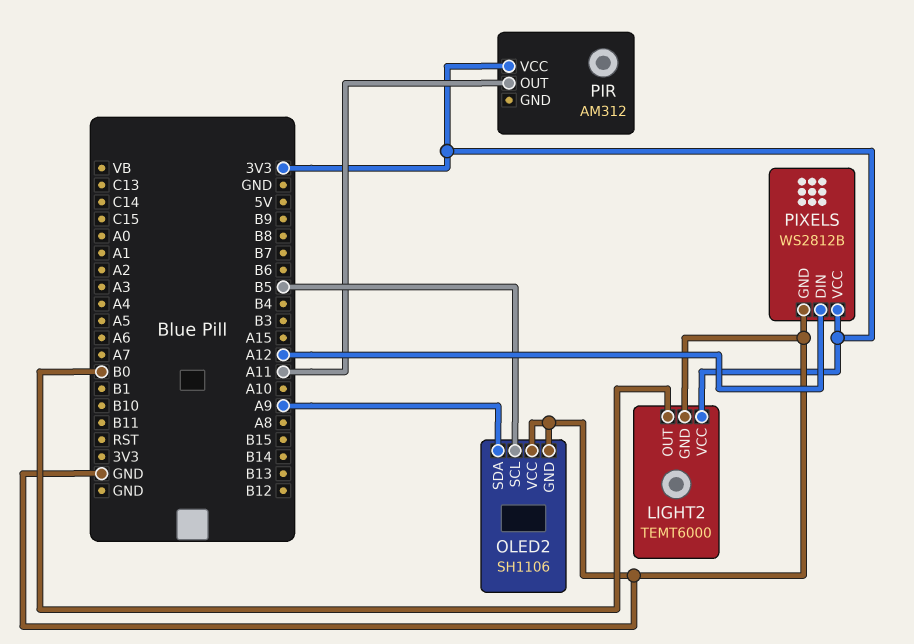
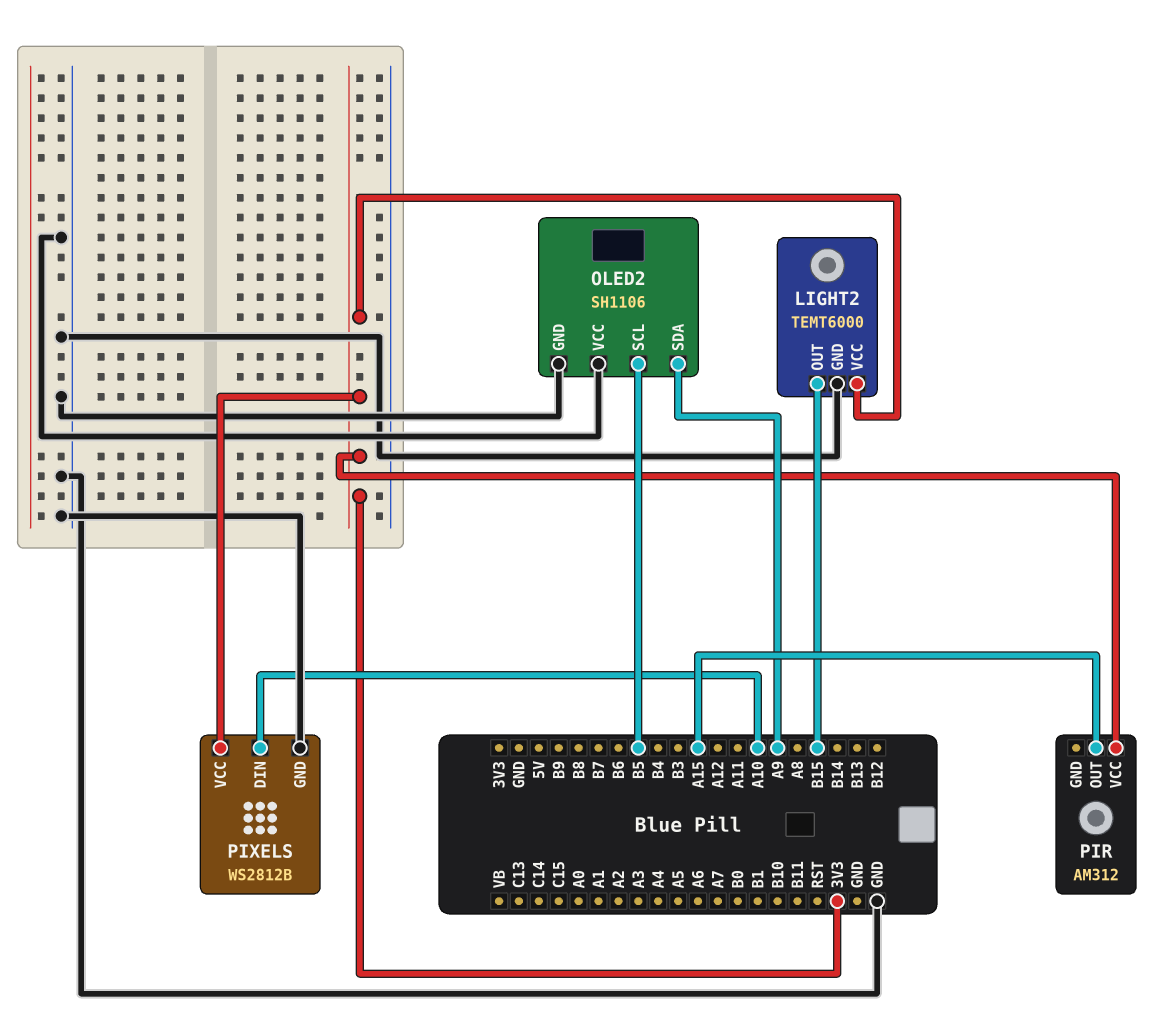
LIGHT2 pin OUT: B0 -> B15
PIR pin OUT: A11 -> A15
PIXELS pin DIN: A12 -> A10

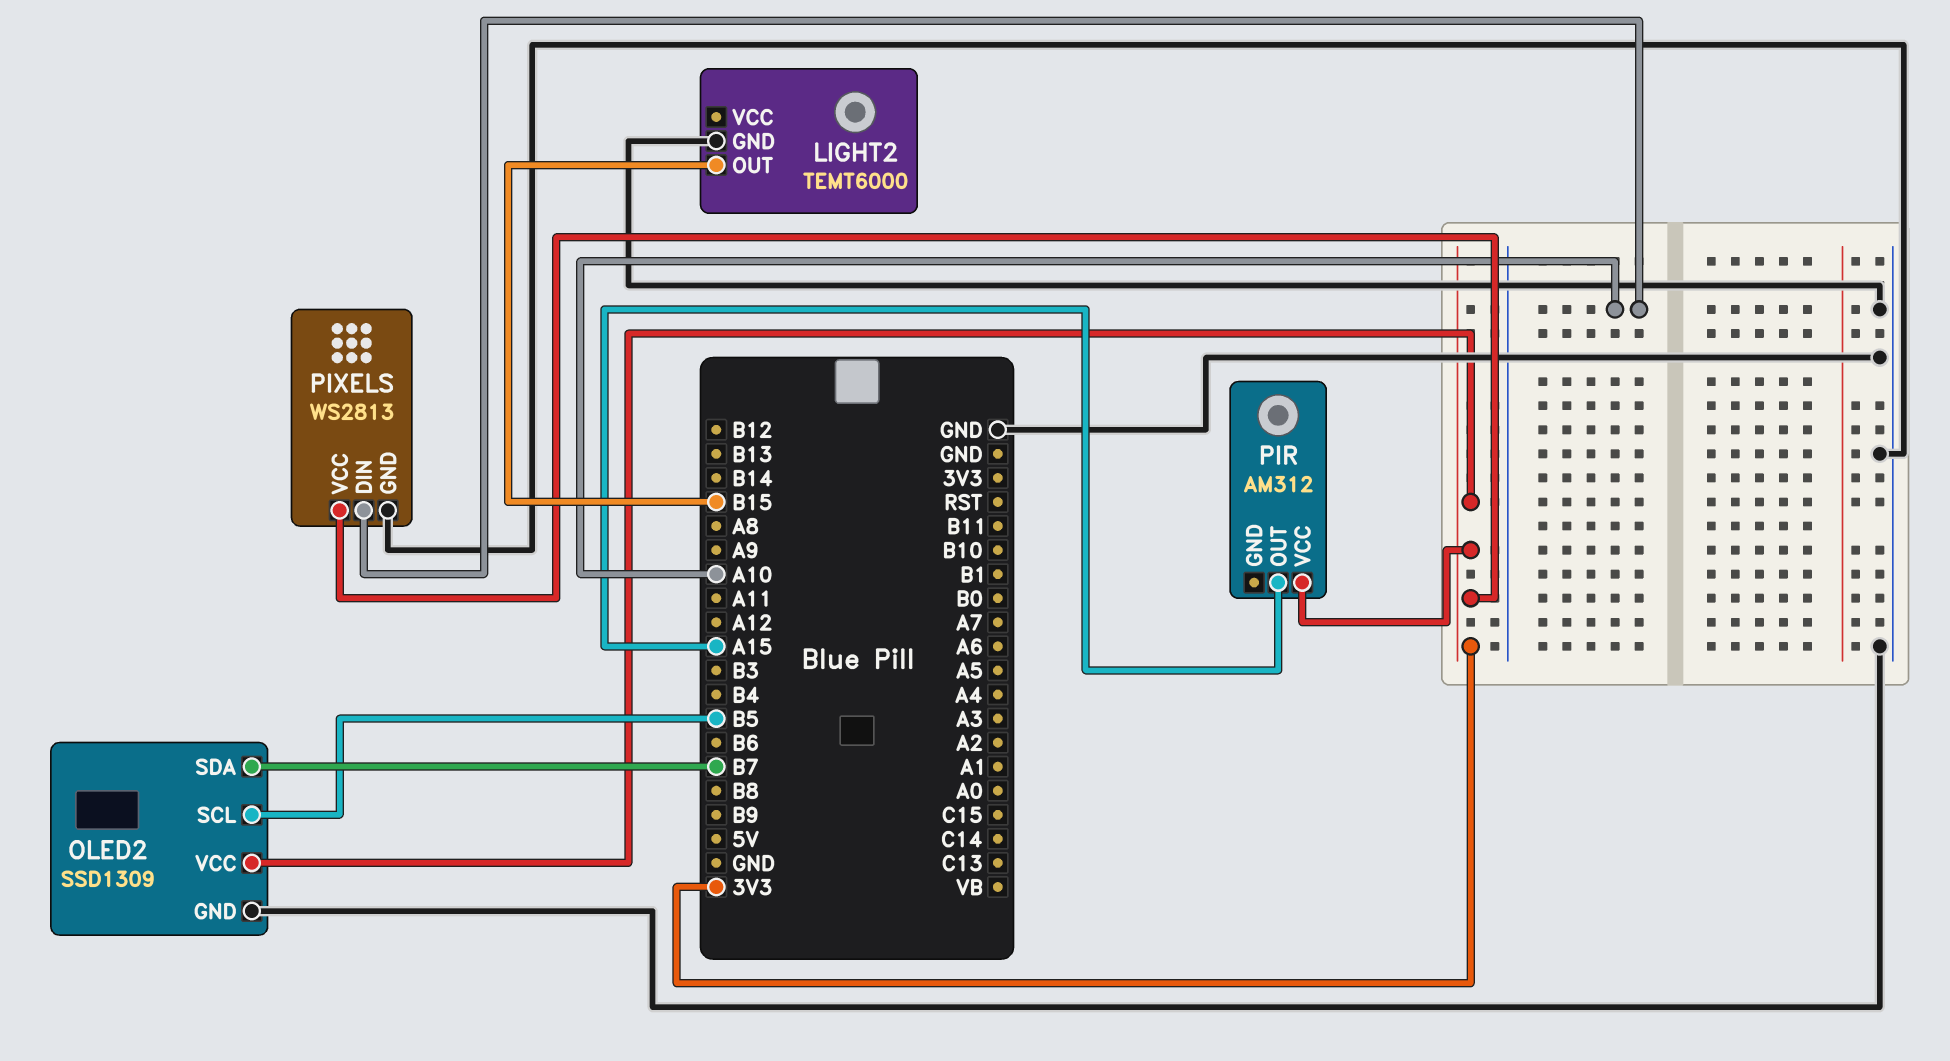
LIGHT2 pin VCC: 3V3 -> none
OLED2: SH1106 -> SSD1309
OLED2 pin SDA: A9 -> B7
OLED2 pin VCC: GND -> 3V3
PIXELS: WS2812B -> WS2813

